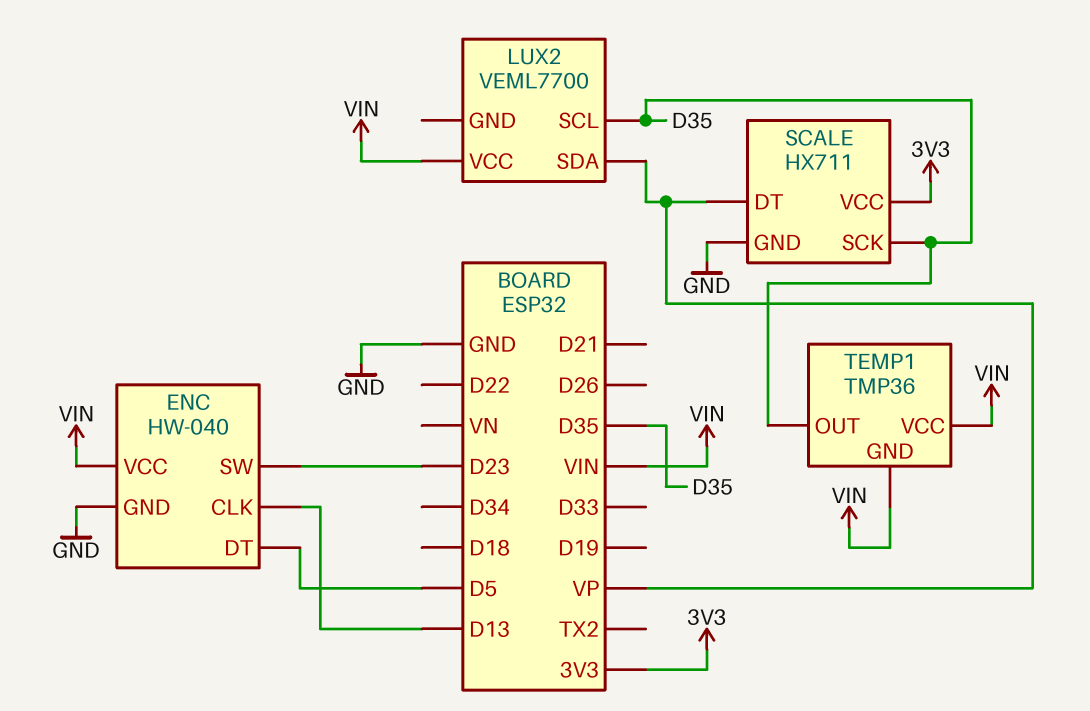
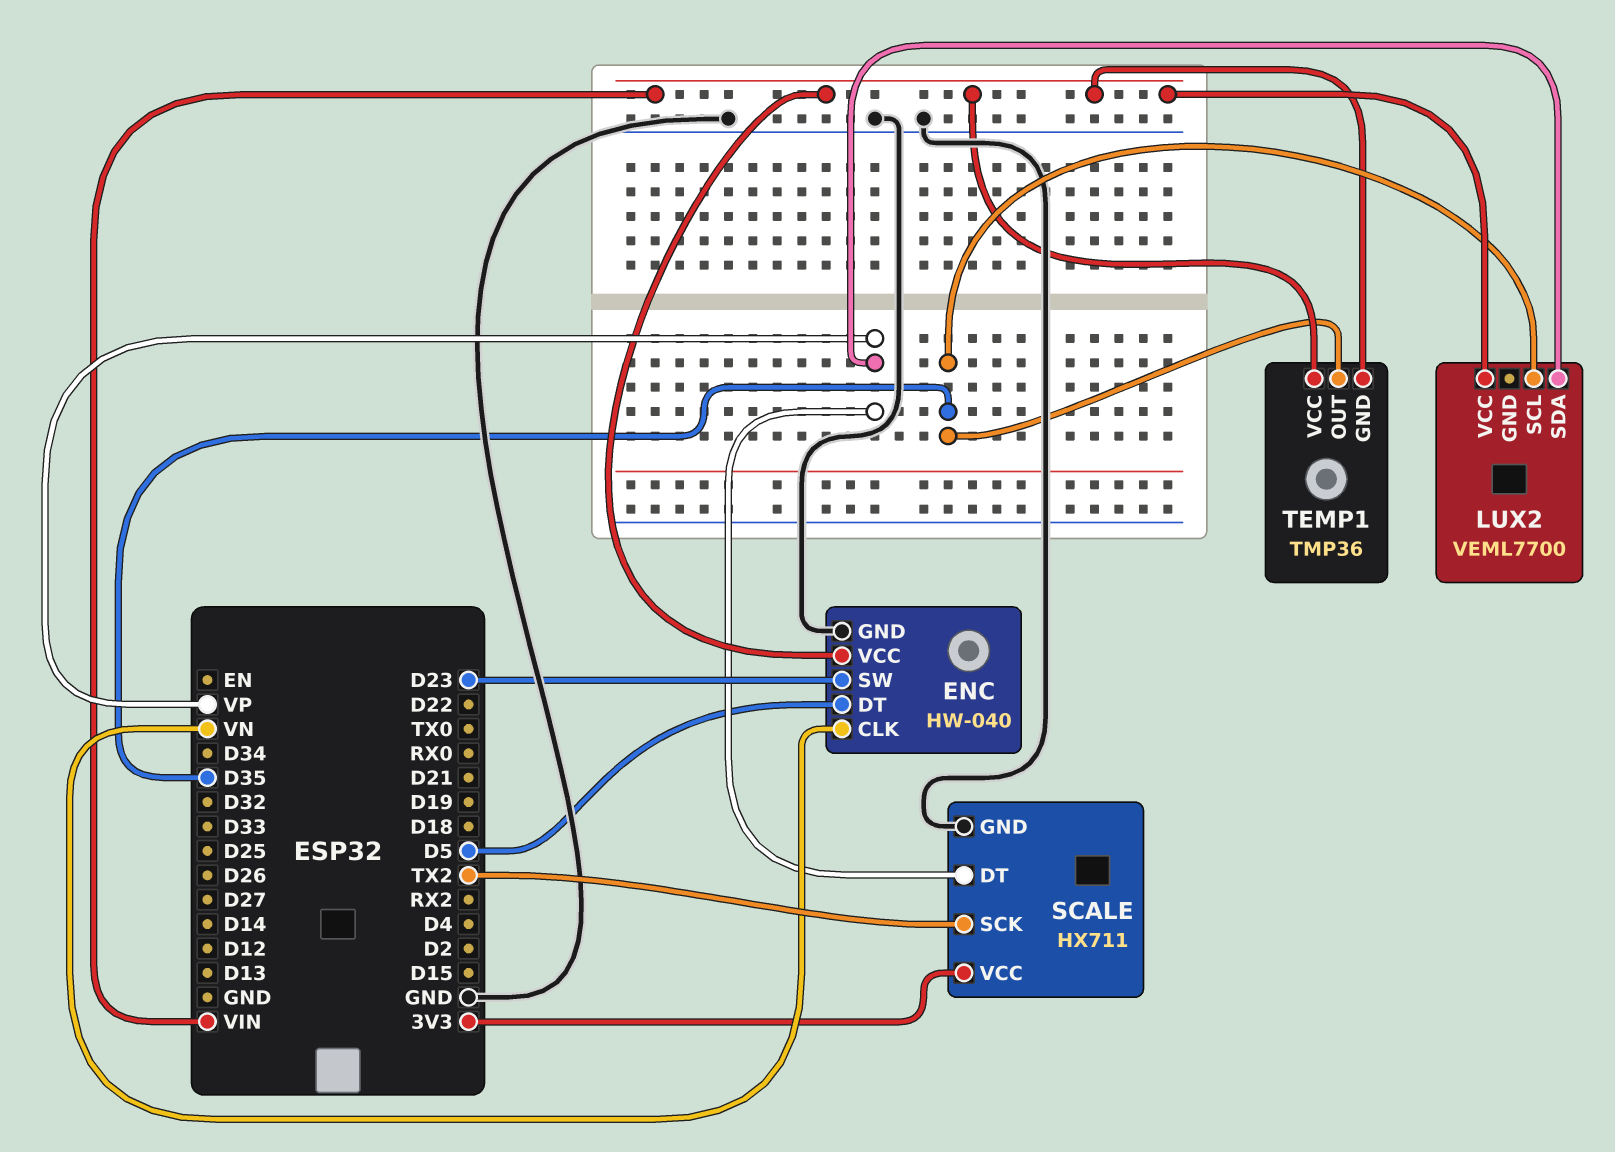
ENC pin CLK: D13 -> VN
SCALE pin SCK: D35 -> TX2

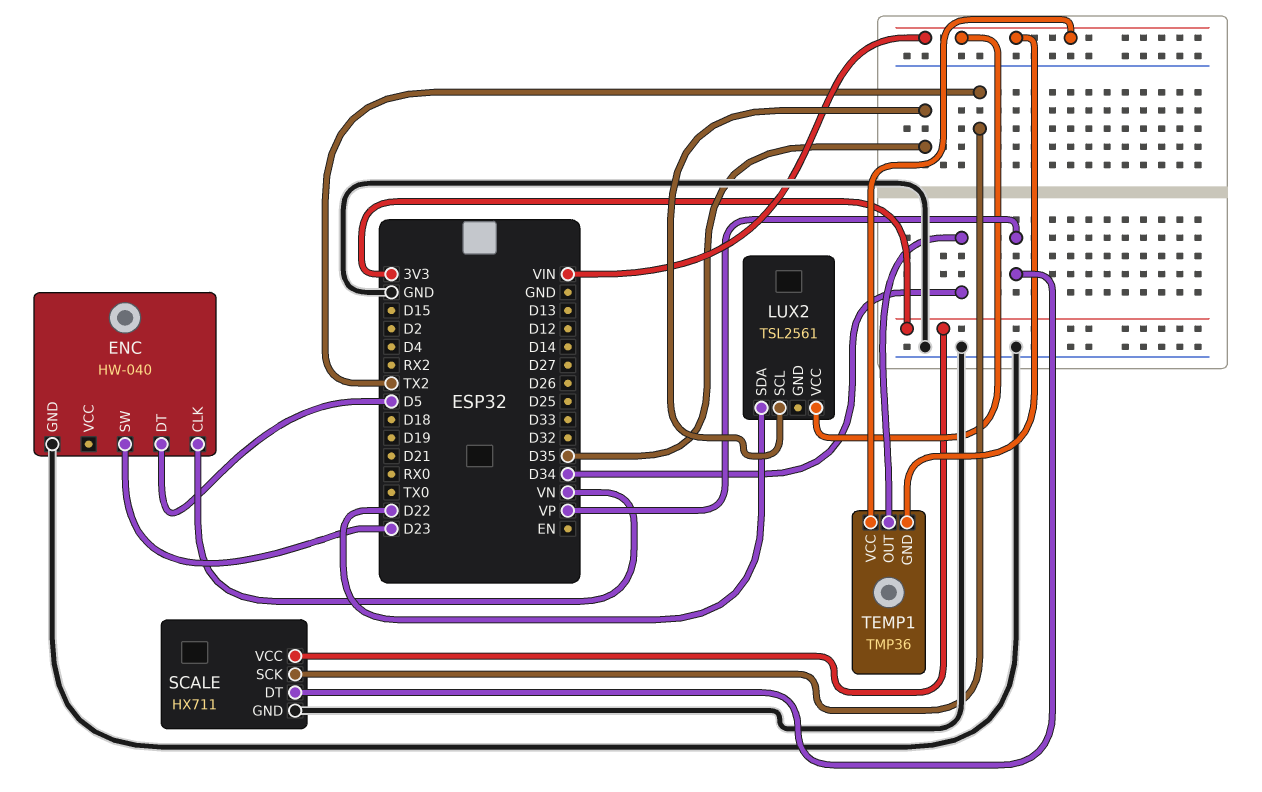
ENC pin VCC: VIN -> none
LUX2: VEML7700 -> TSL2561
LUX2 pin SDA: VP -> D22
TEMP1 pin OUT: D35 -> D34

